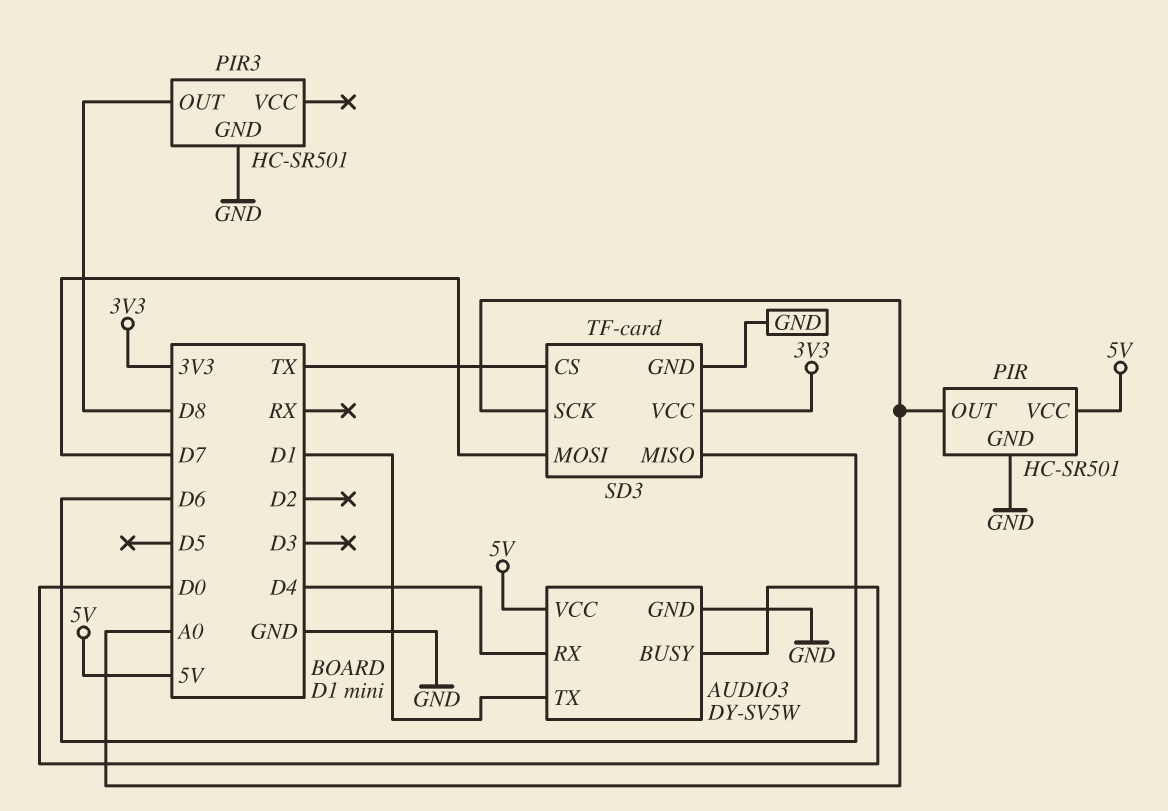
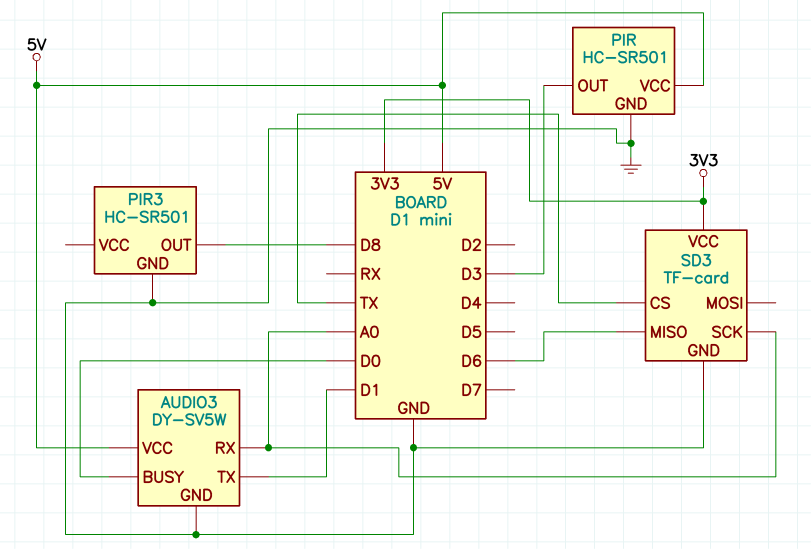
AUDIO3 pin RX: D4 -> A0
PIR pin OUT: A0 -> D3
SD3 pin MOSI: D7 -> none

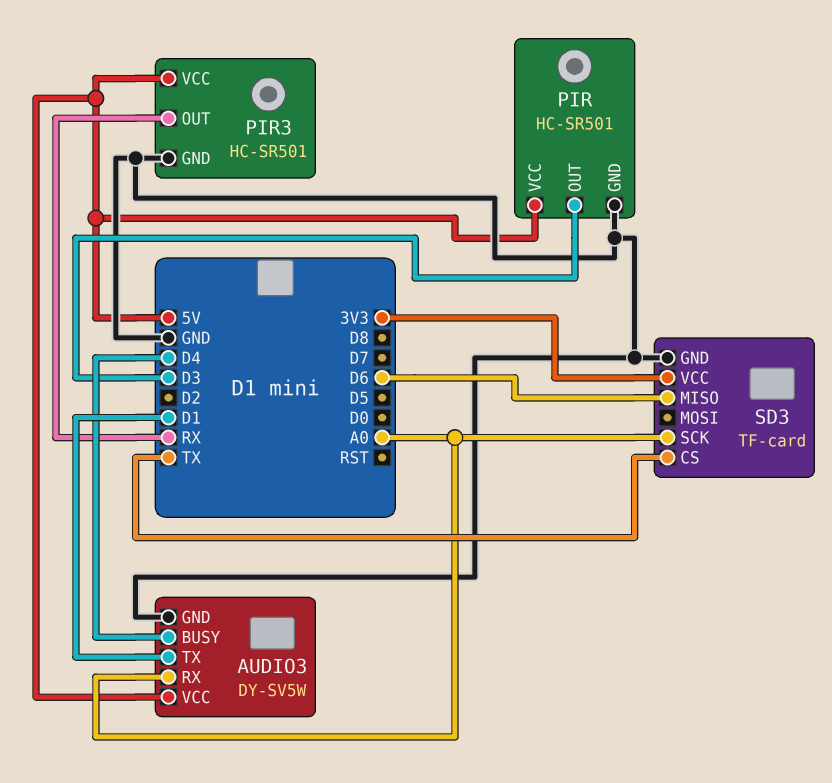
AUDIO3 pin BUSY: D0 -> D4
PIR3 pin OUT: D8 -> RX
PIR3 pin VCC: none -> 5V

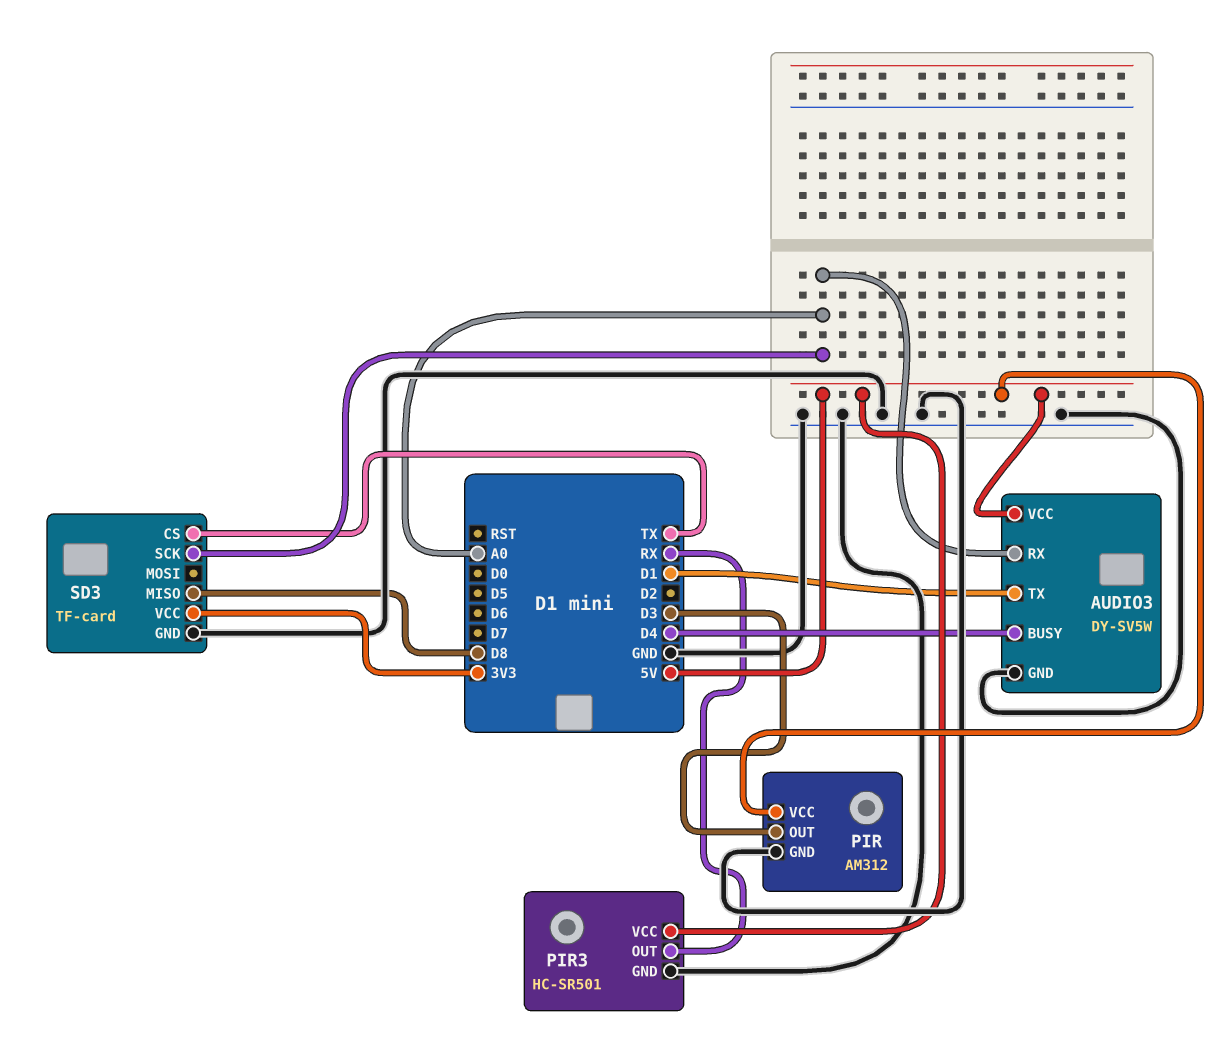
PIR: HC-SR501 -> AM312
SD3 pin MISO: D6 -> D8

